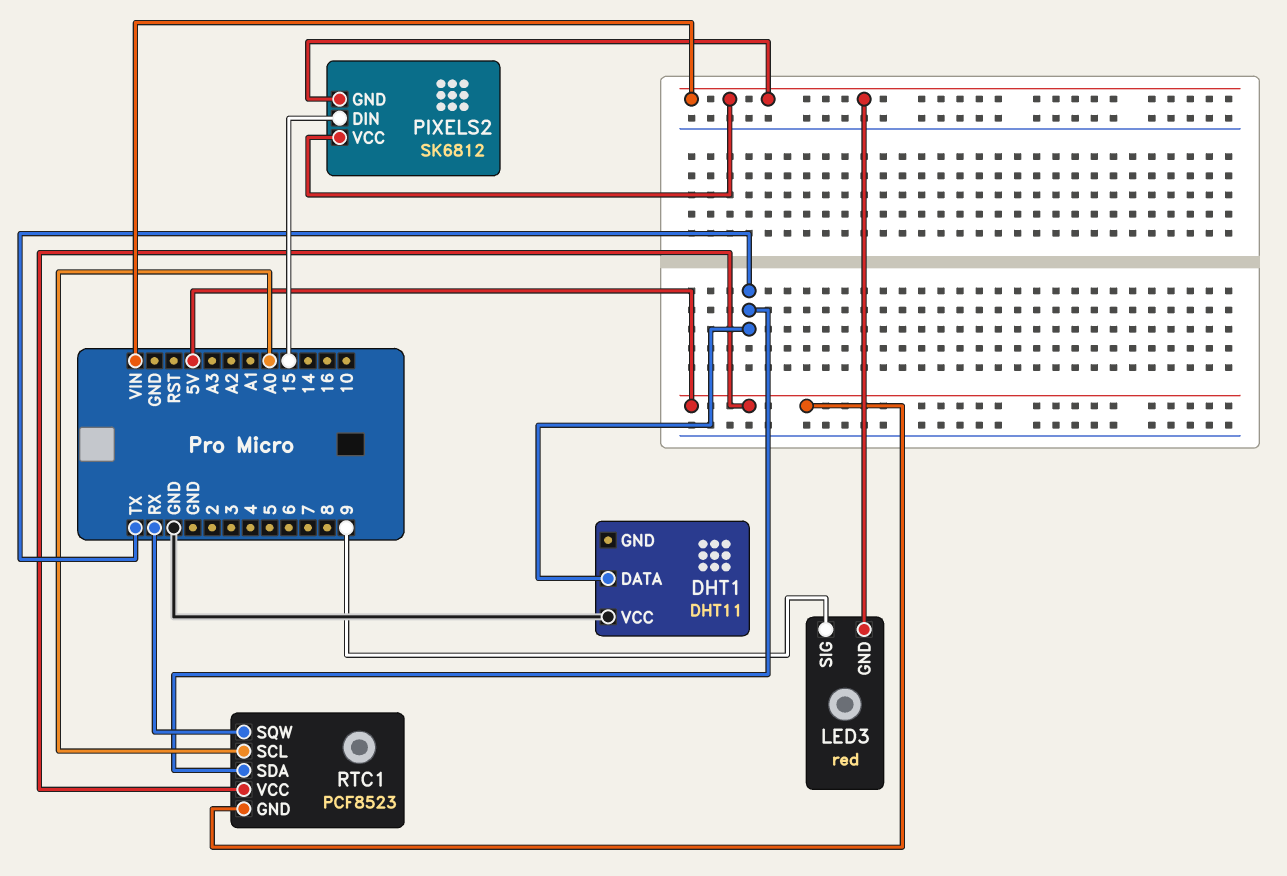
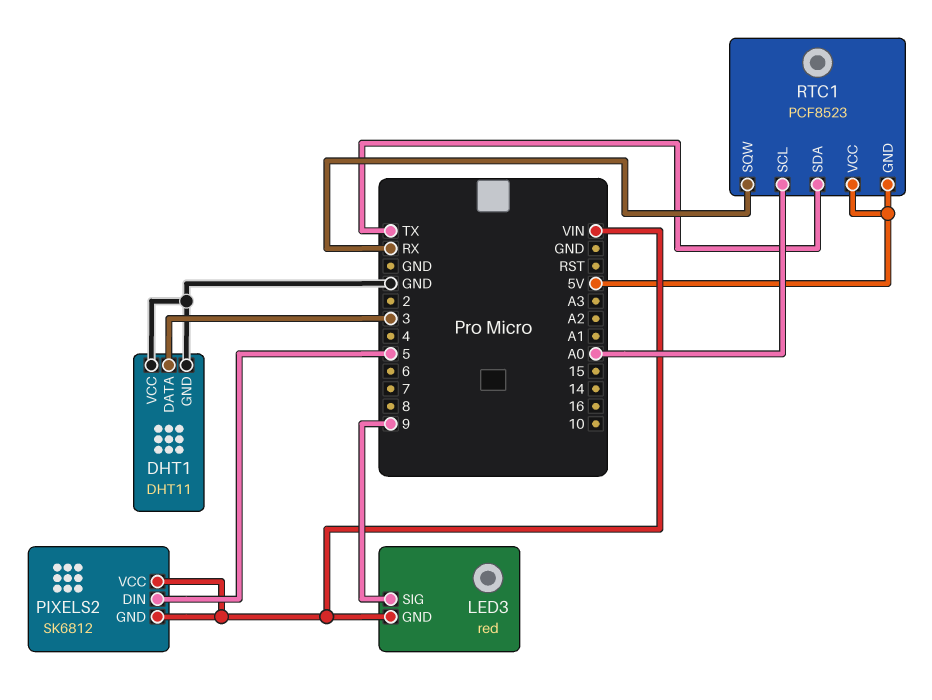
DHT1 pin DATA: TX -> 3
DHT1 pin GND: none -> GND
PIXELS2 pin DIN: 15 -> 5

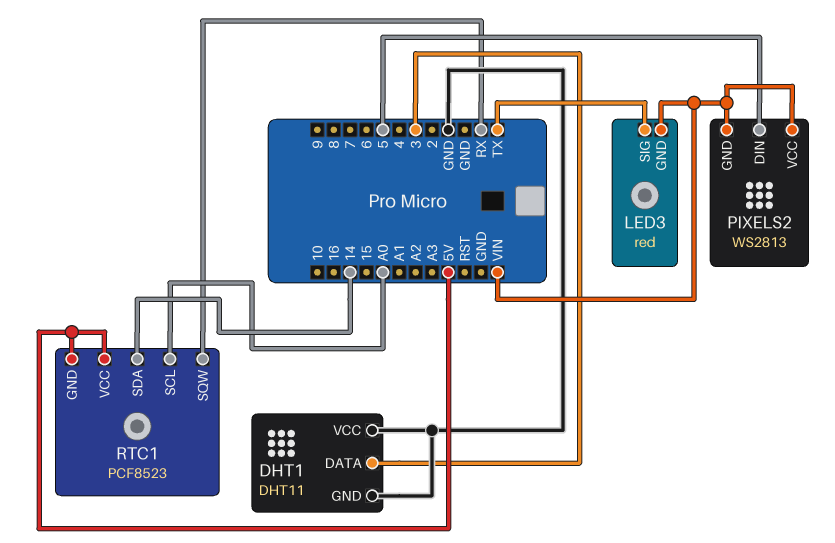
LED3 pin SIG: 9 -> TX
PIXELS2: SK6812 -> WS2813
RTC1 pin SDA: TX -> 14

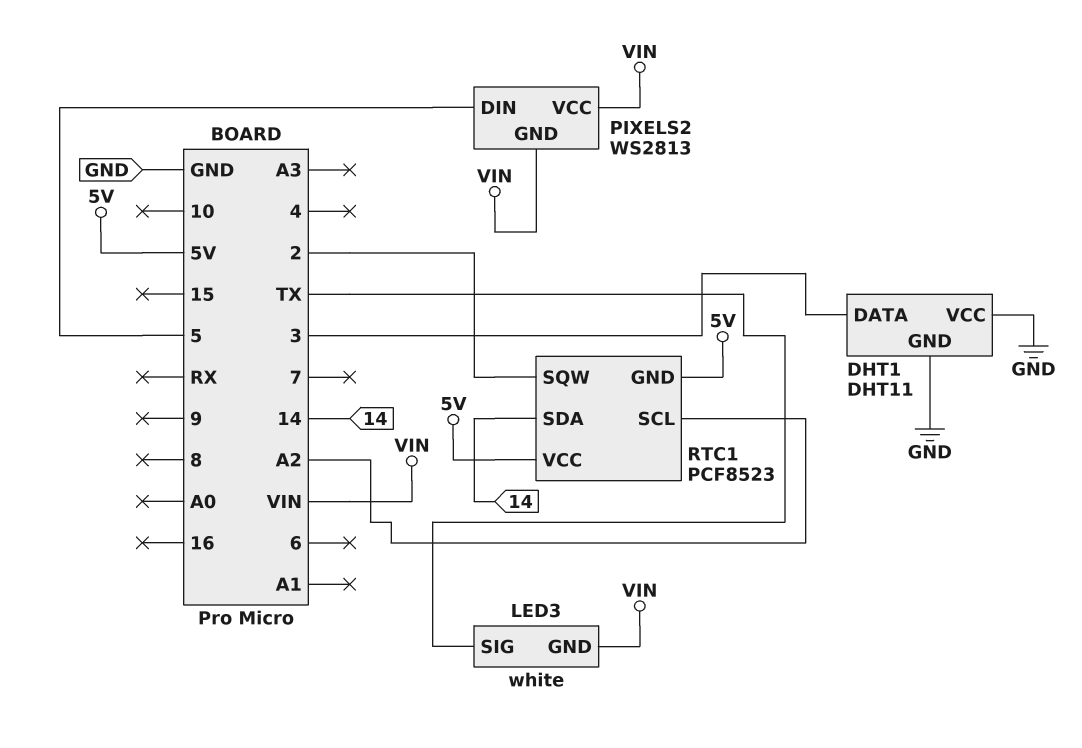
LED3: red -> white
RTC1 pin SCL: A0 -> A2
RTC1 pin SQW: RX -> 2

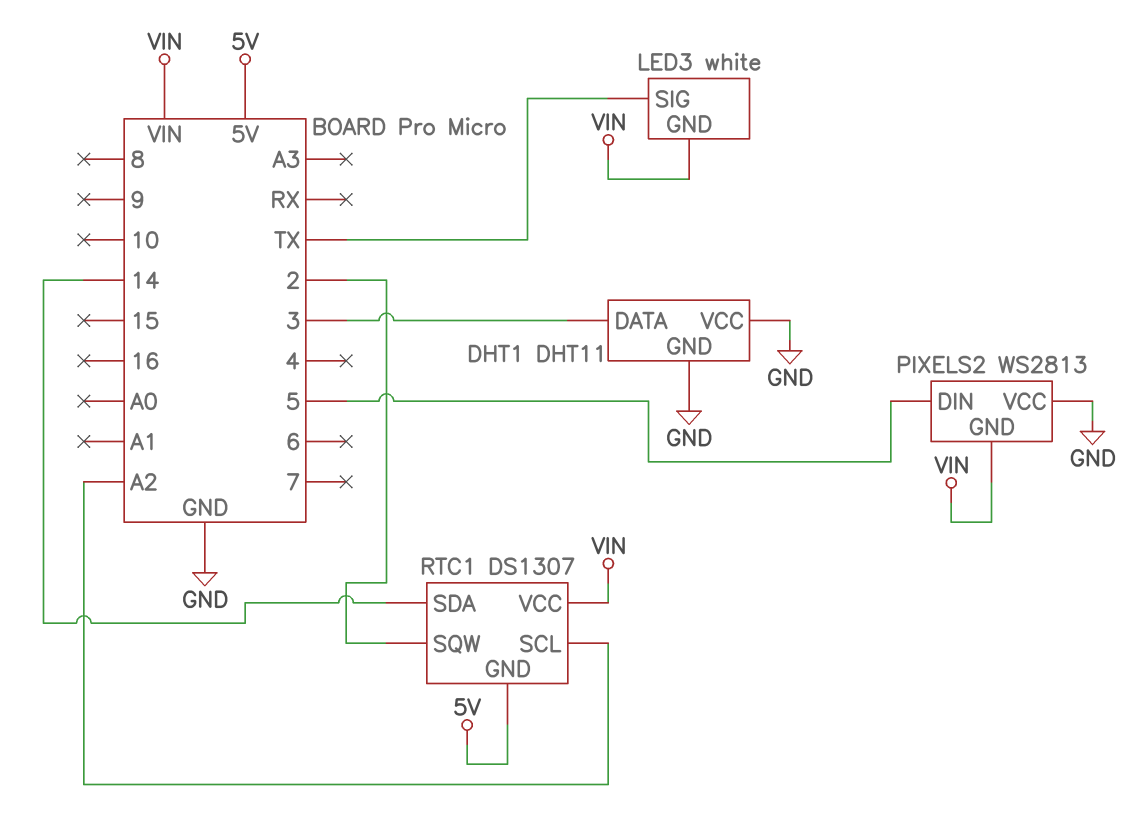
PIXELS2 pin VCC: VIN -> GND
RTC1: PCF8523 -> DS1307
RTC1 pin VCC: 5V -> VIN

